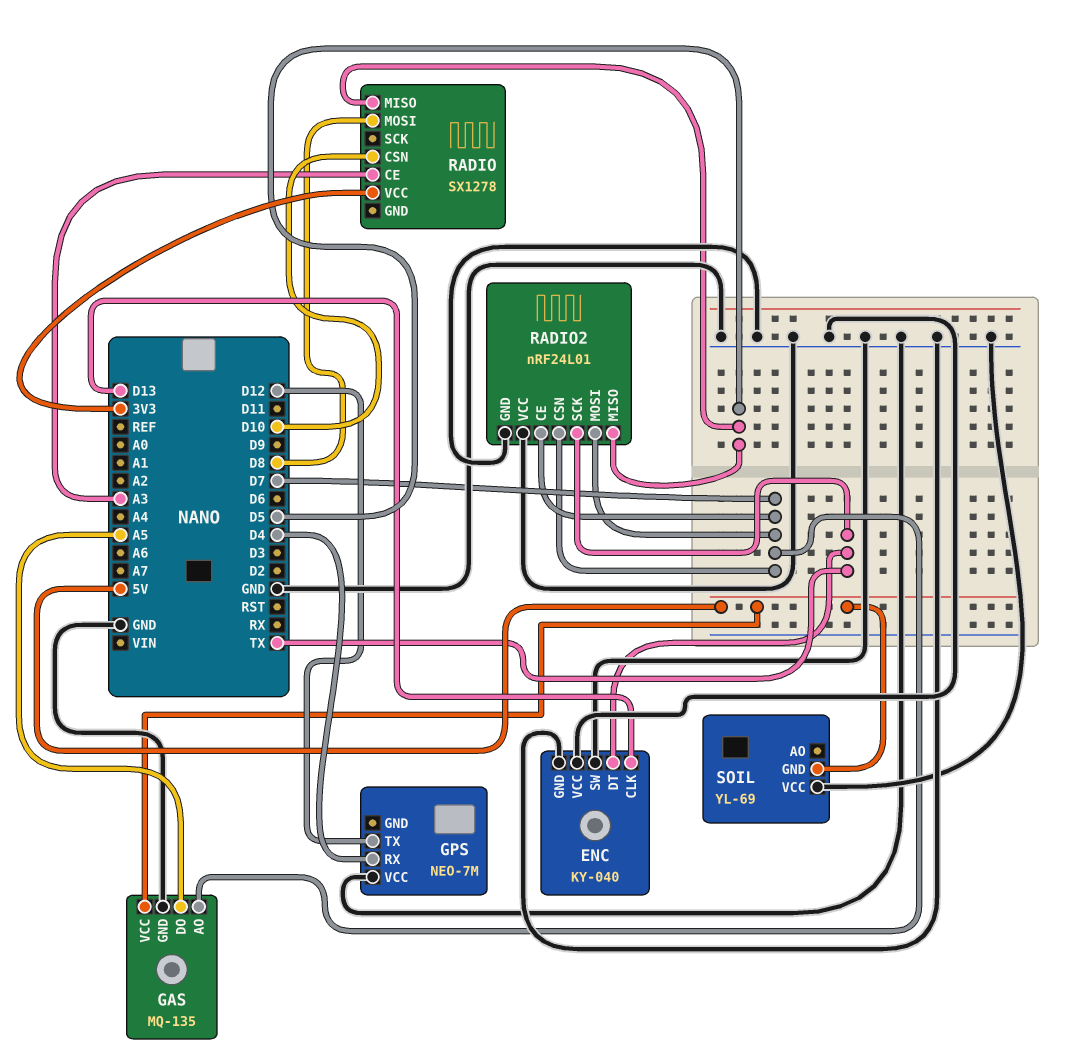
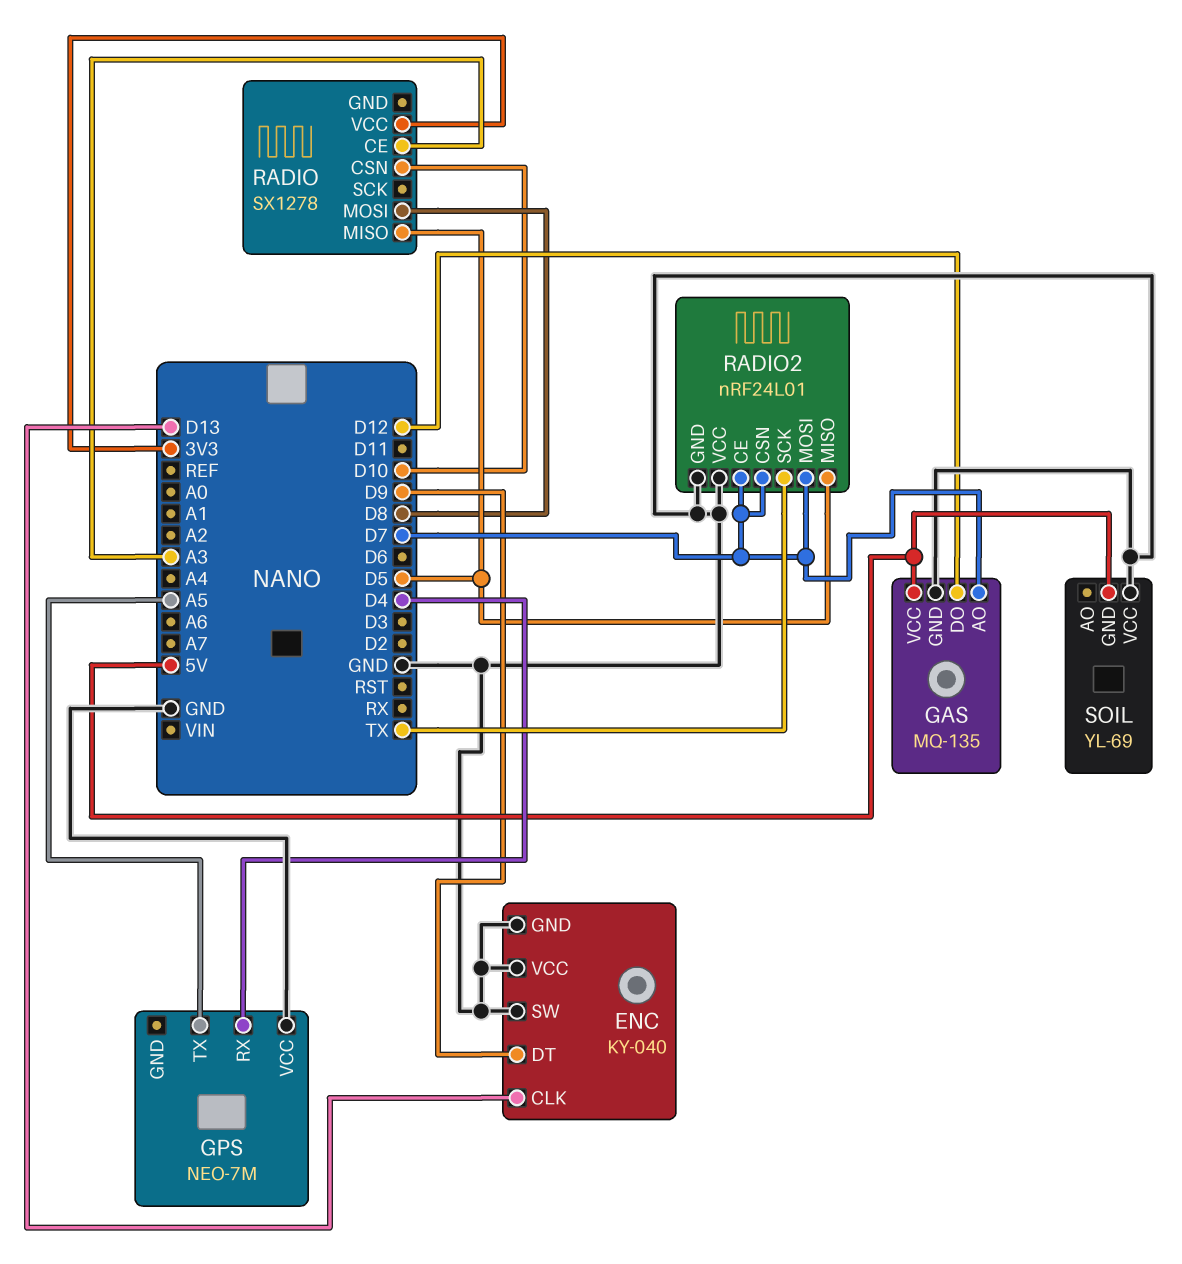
ENC pin DT: TX -> D9
GAS pin DO: A5 -> D12
GPS pin TX: D12 -> A5

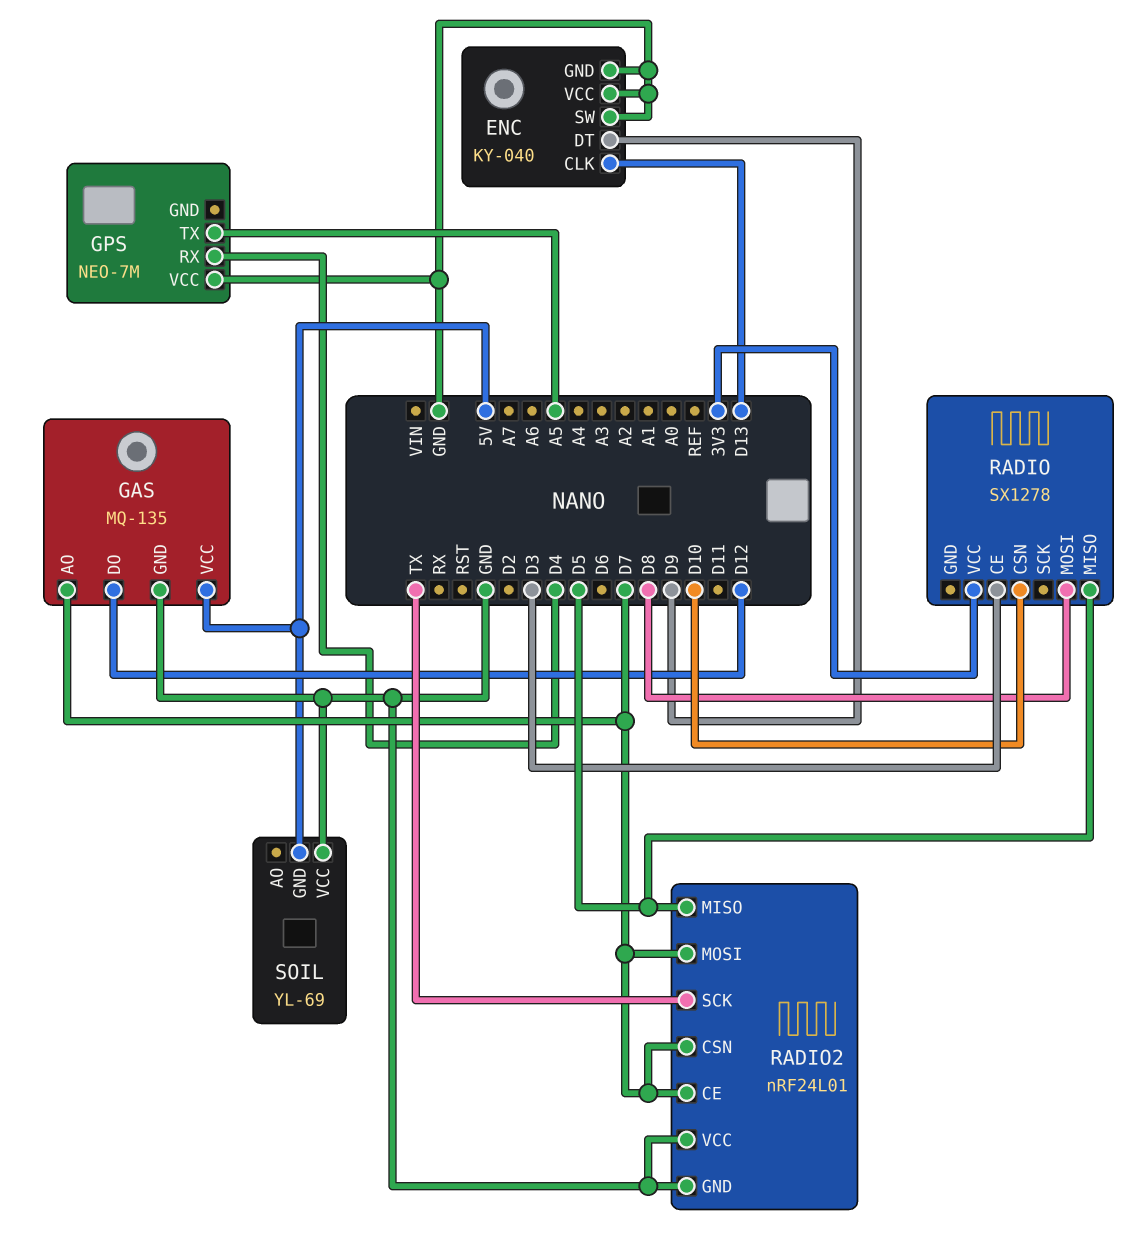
RADIO pin CE: A3 -> D3

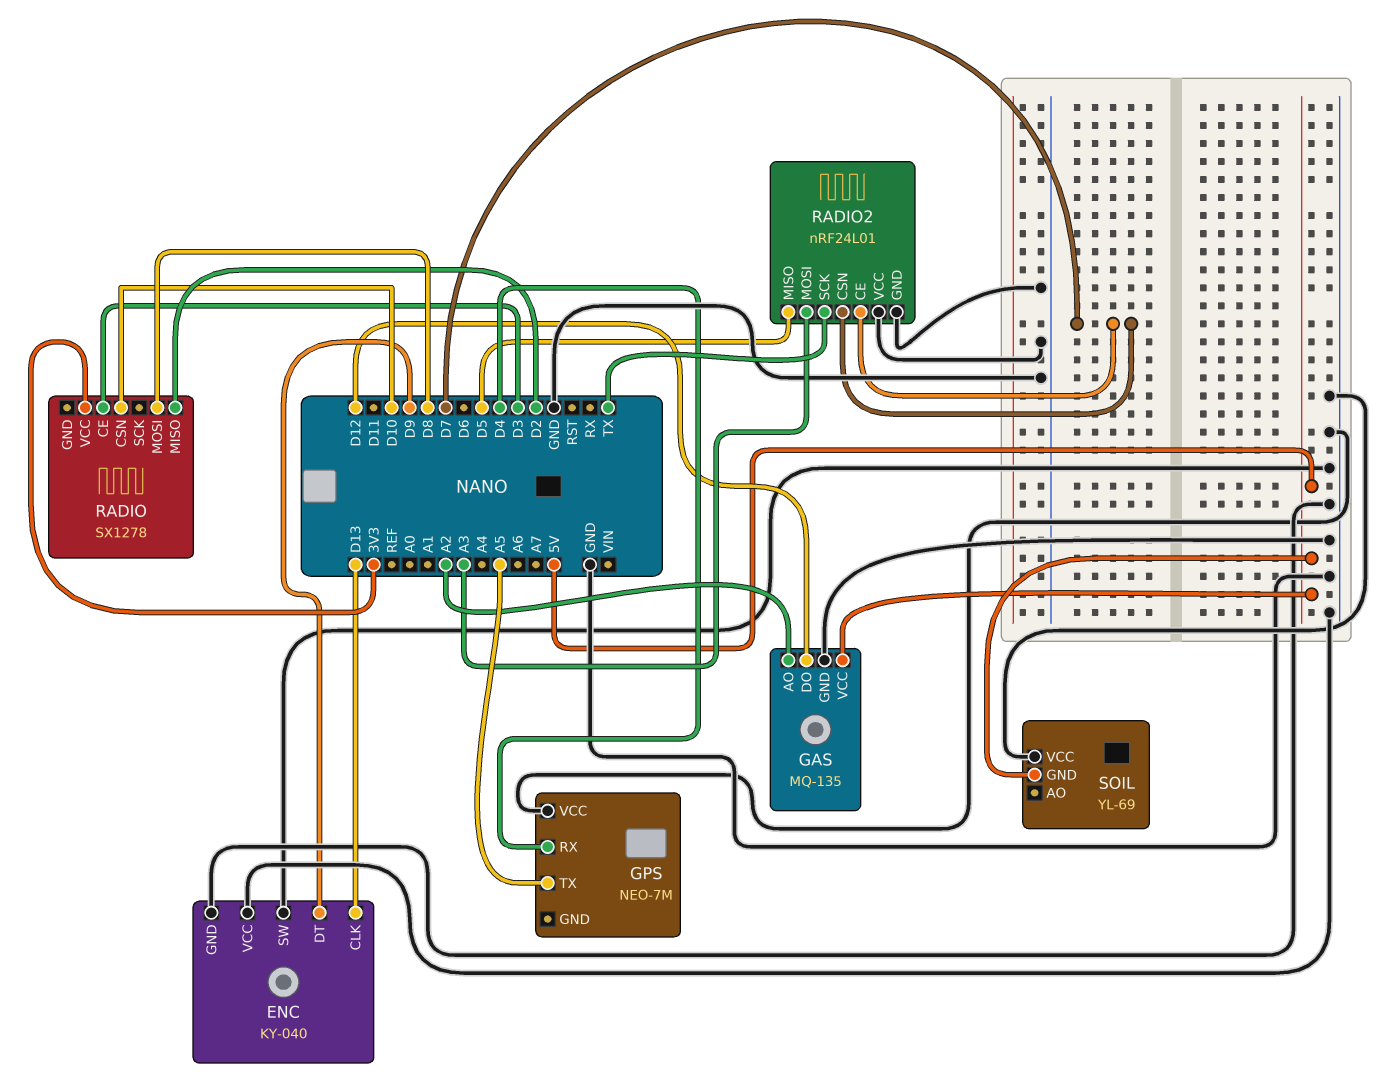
GAS pin AO: D7 -> A2
RADIO pin MISO: D5 -> D2
RADIO2 pin MOSI: D7 -> A3

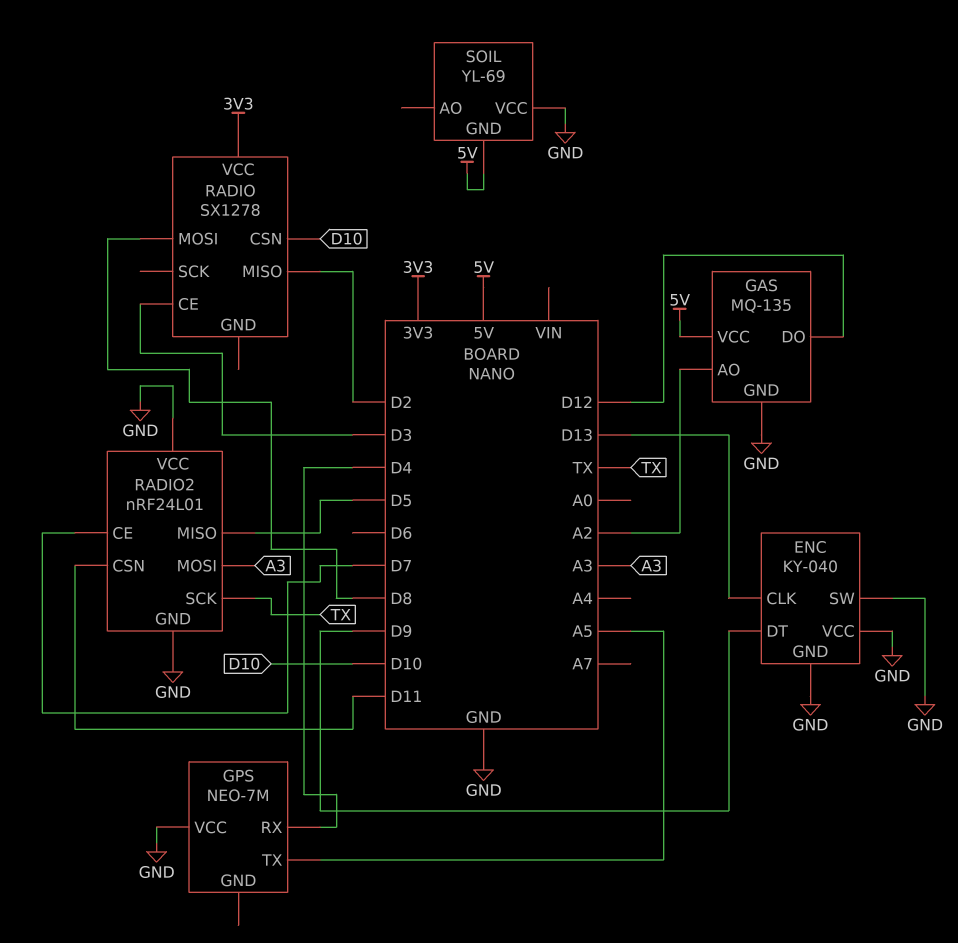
RADIO2 pin CSN: D7 -> D11

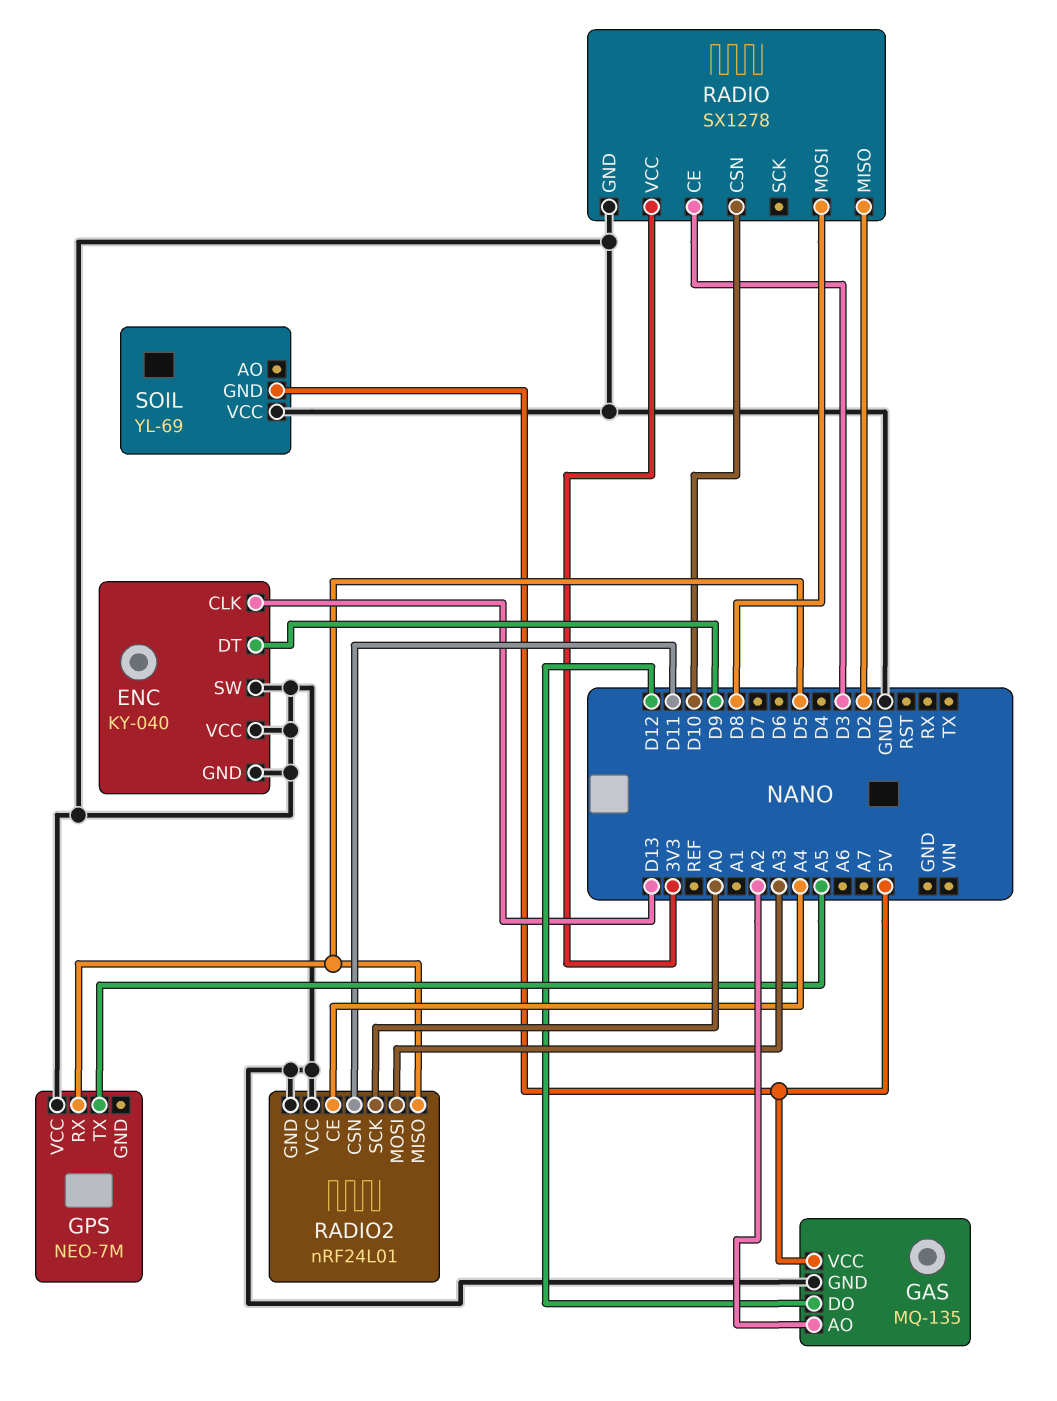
GPS pin RX: D4 -> D5
RADIO pin GND: none -> GND
RADIO2 pin CE: D7 -> A4
RADIO2 pin SCK: TX -> A0

